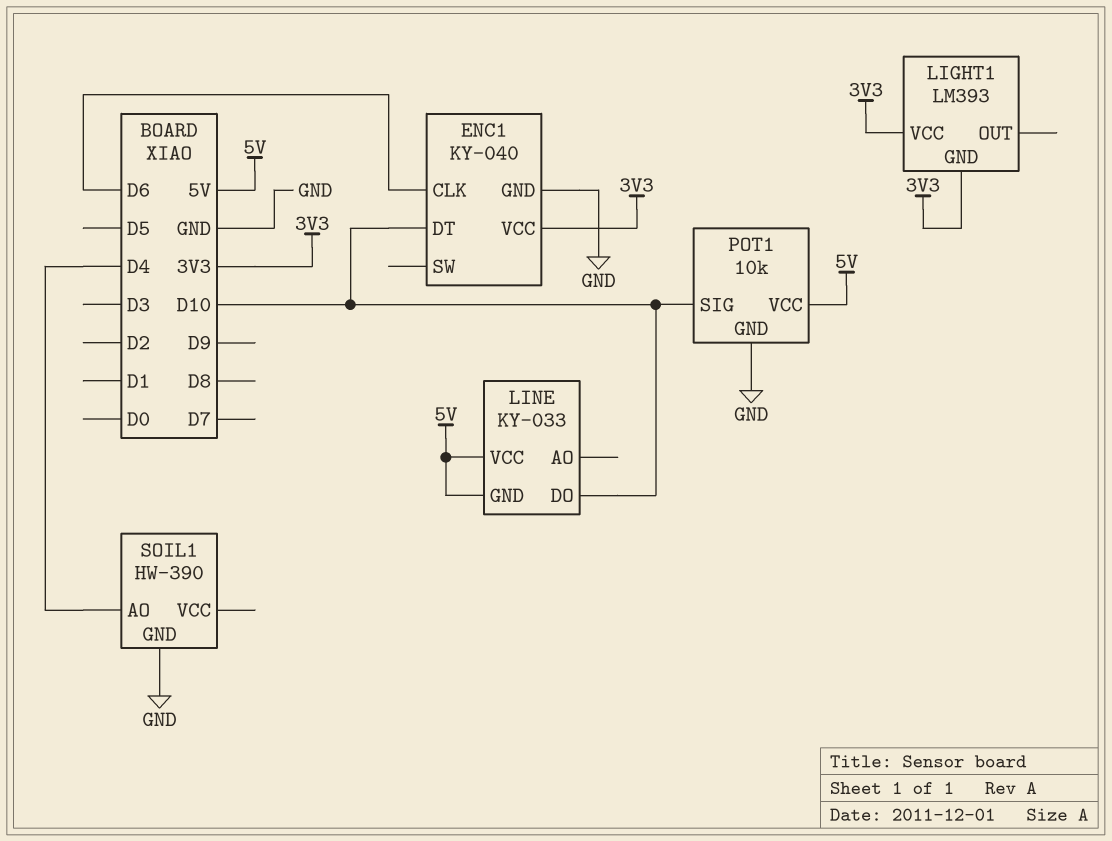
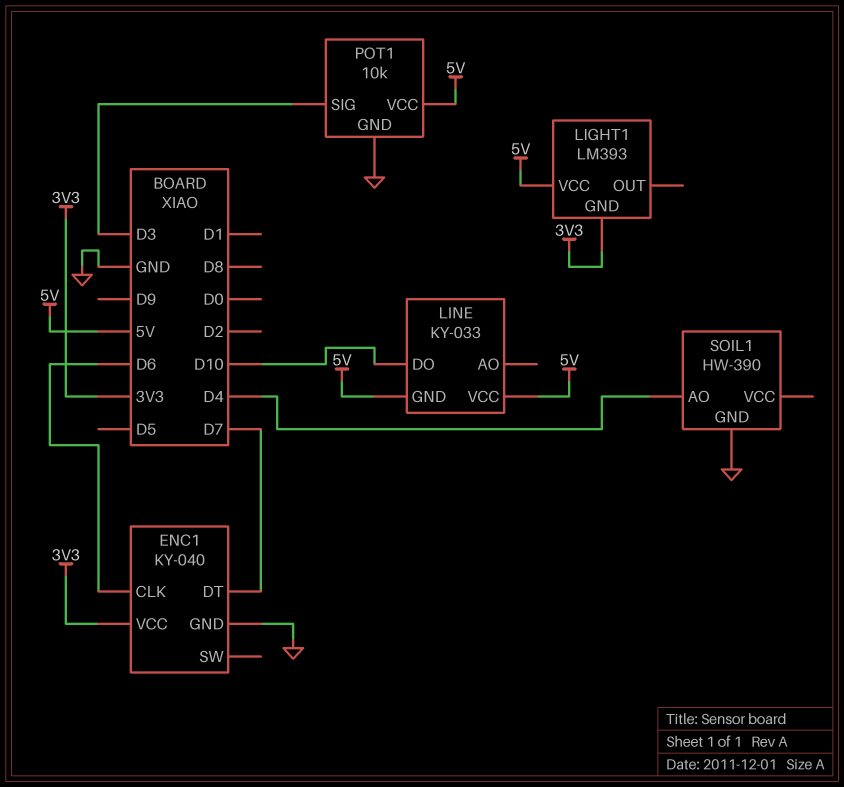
ENC1 pin DT: D10 -> D7
LIGHT1 pin VCC: 3V3 -> 5V
POT1 pin SIG: D10 -> D3

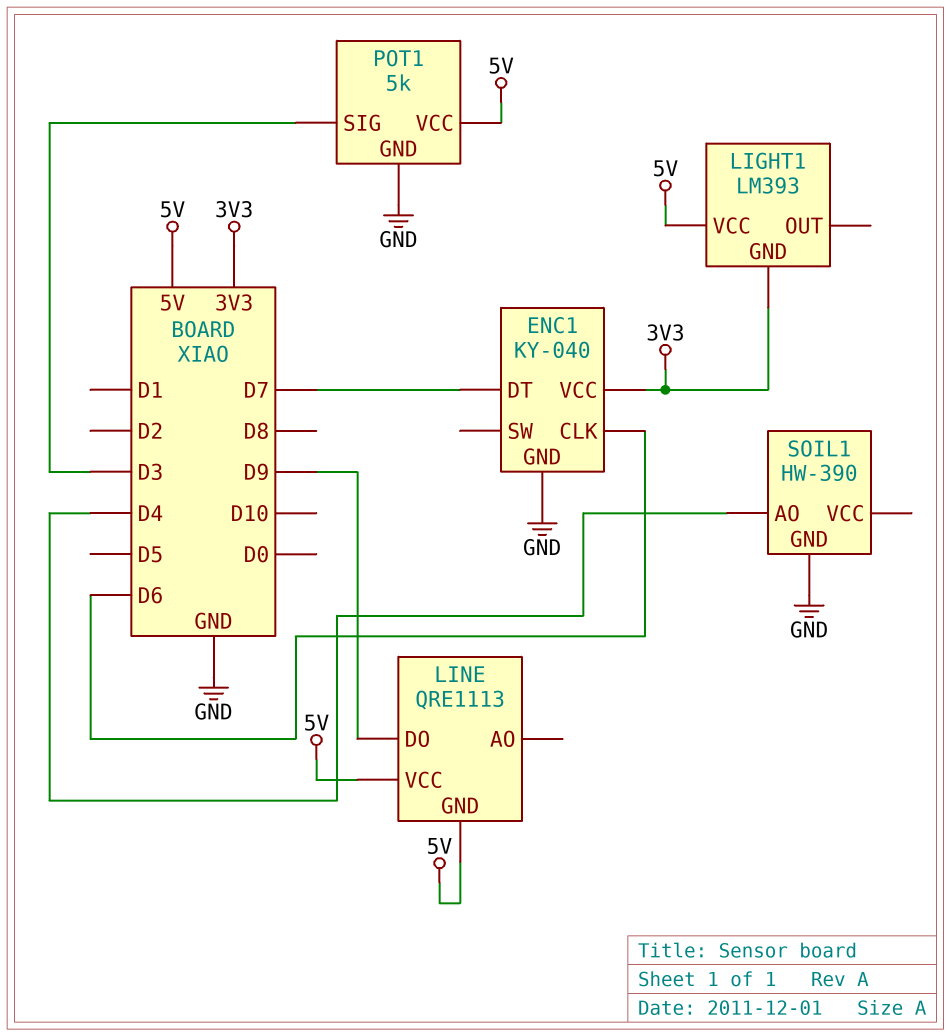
LINE: KY-033 -> QRE1113
LINE pin DO: D10 -> D9
POT1: 10k -> 5k

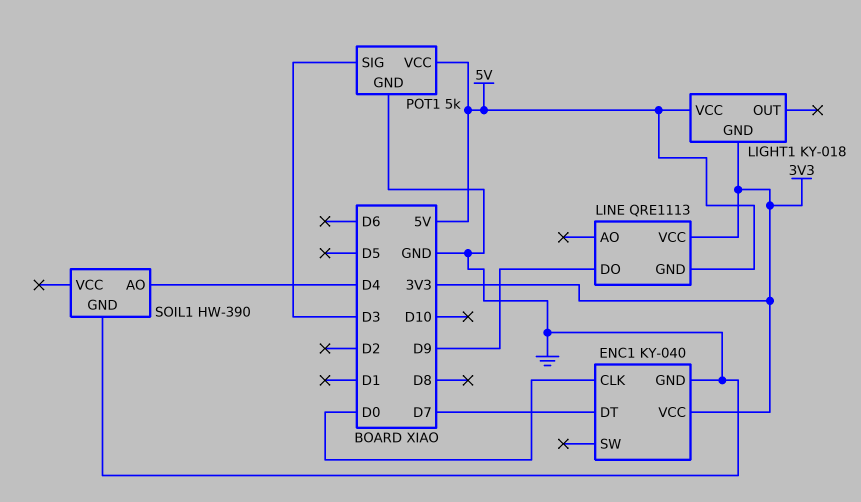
ENC1 pin CLK: D6 -> D0
LIGHT1: LM393 -> KY-018
LINE pin VCC: 5V -> 3V3

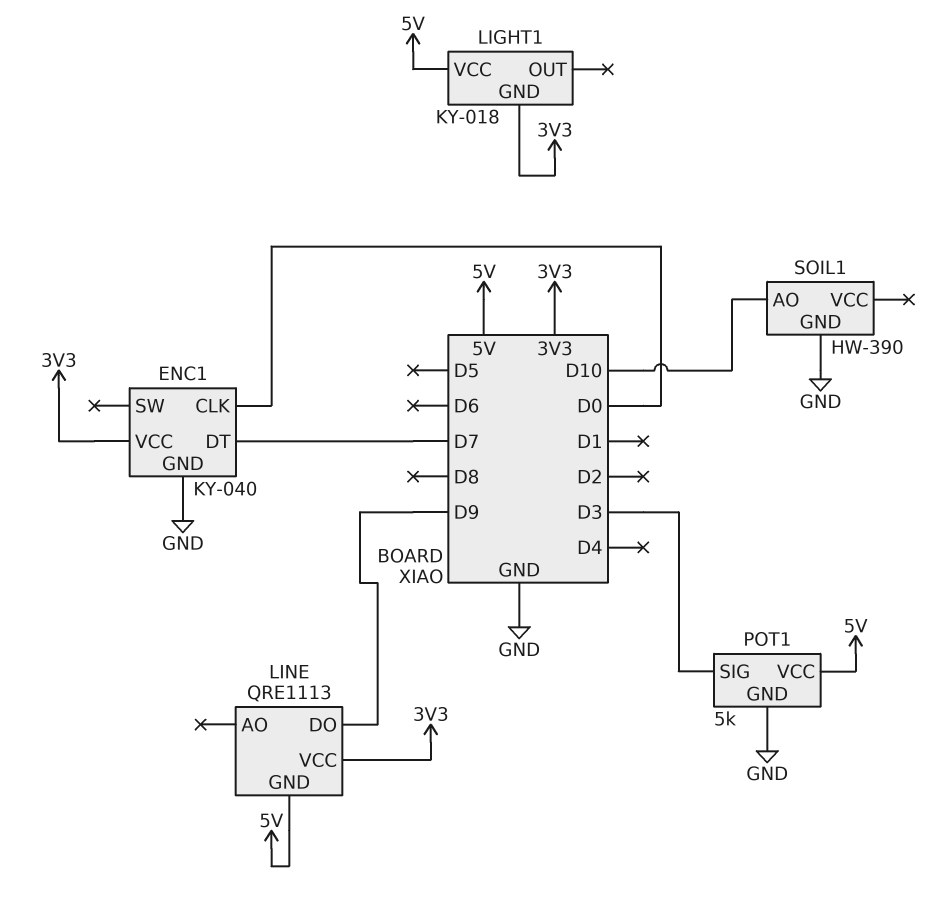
SOIL1 pin AO: D4 -> D10

